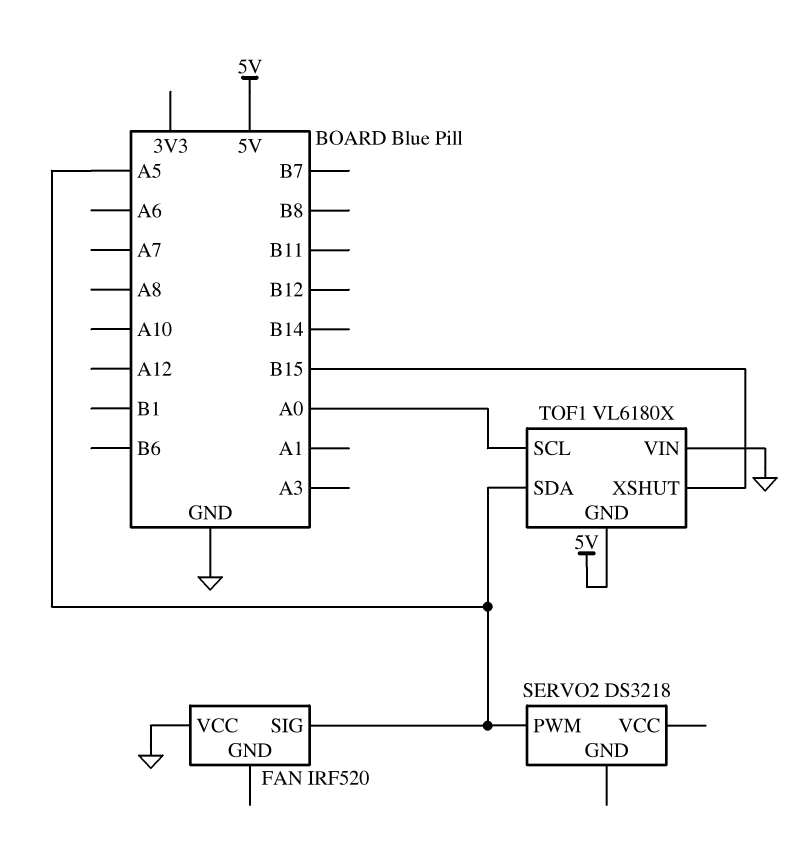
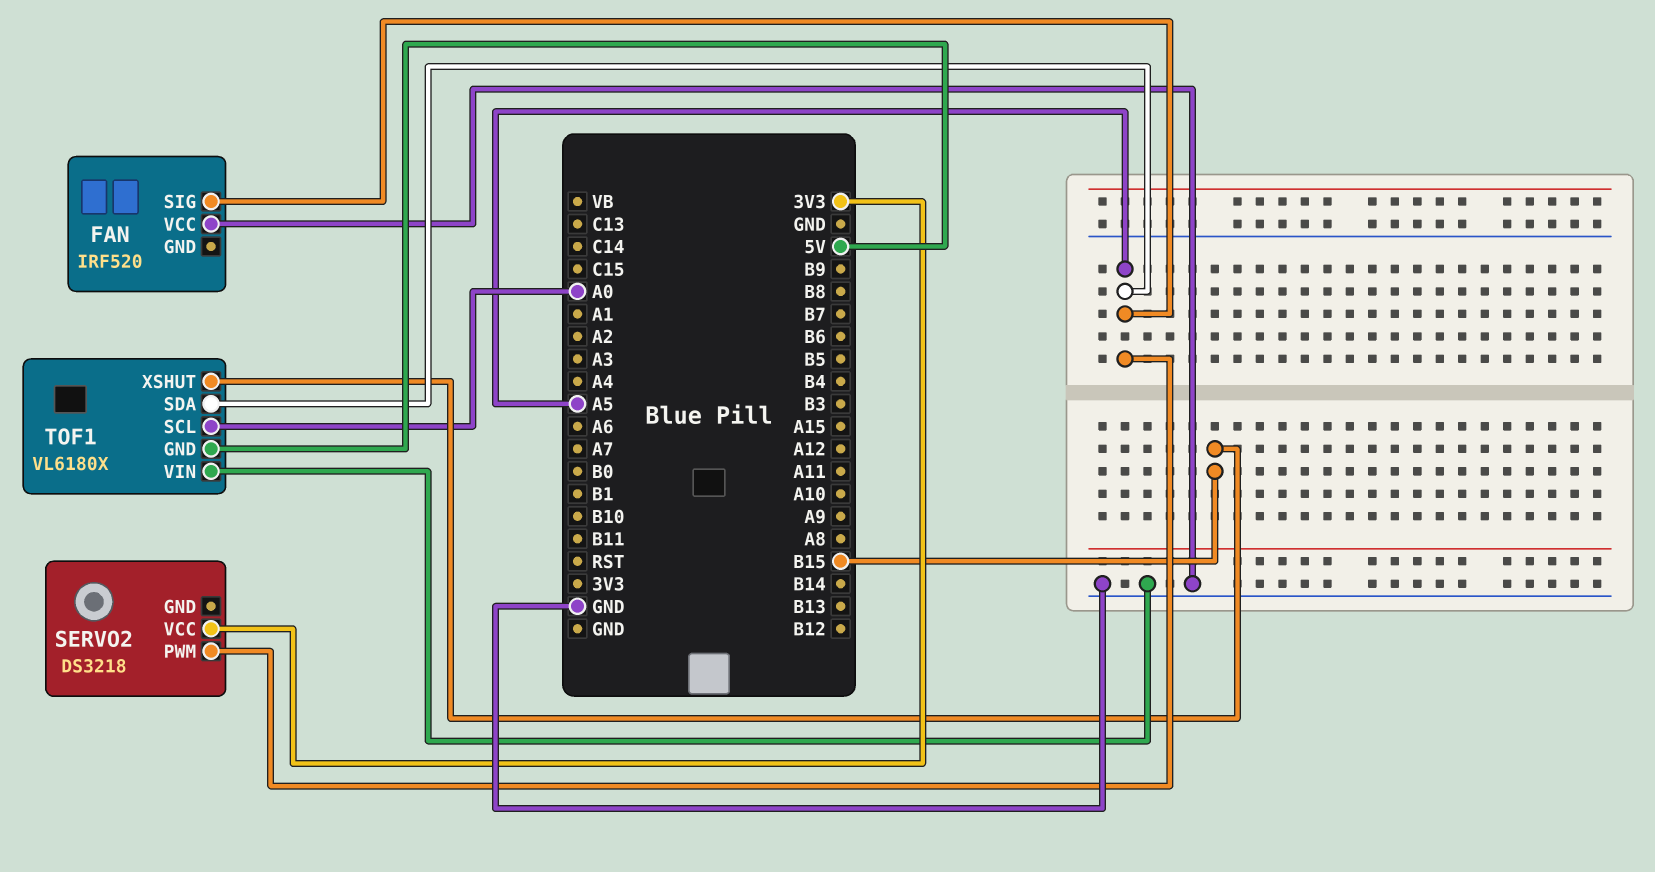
SERVO2 pin VCC: none -> 3V3

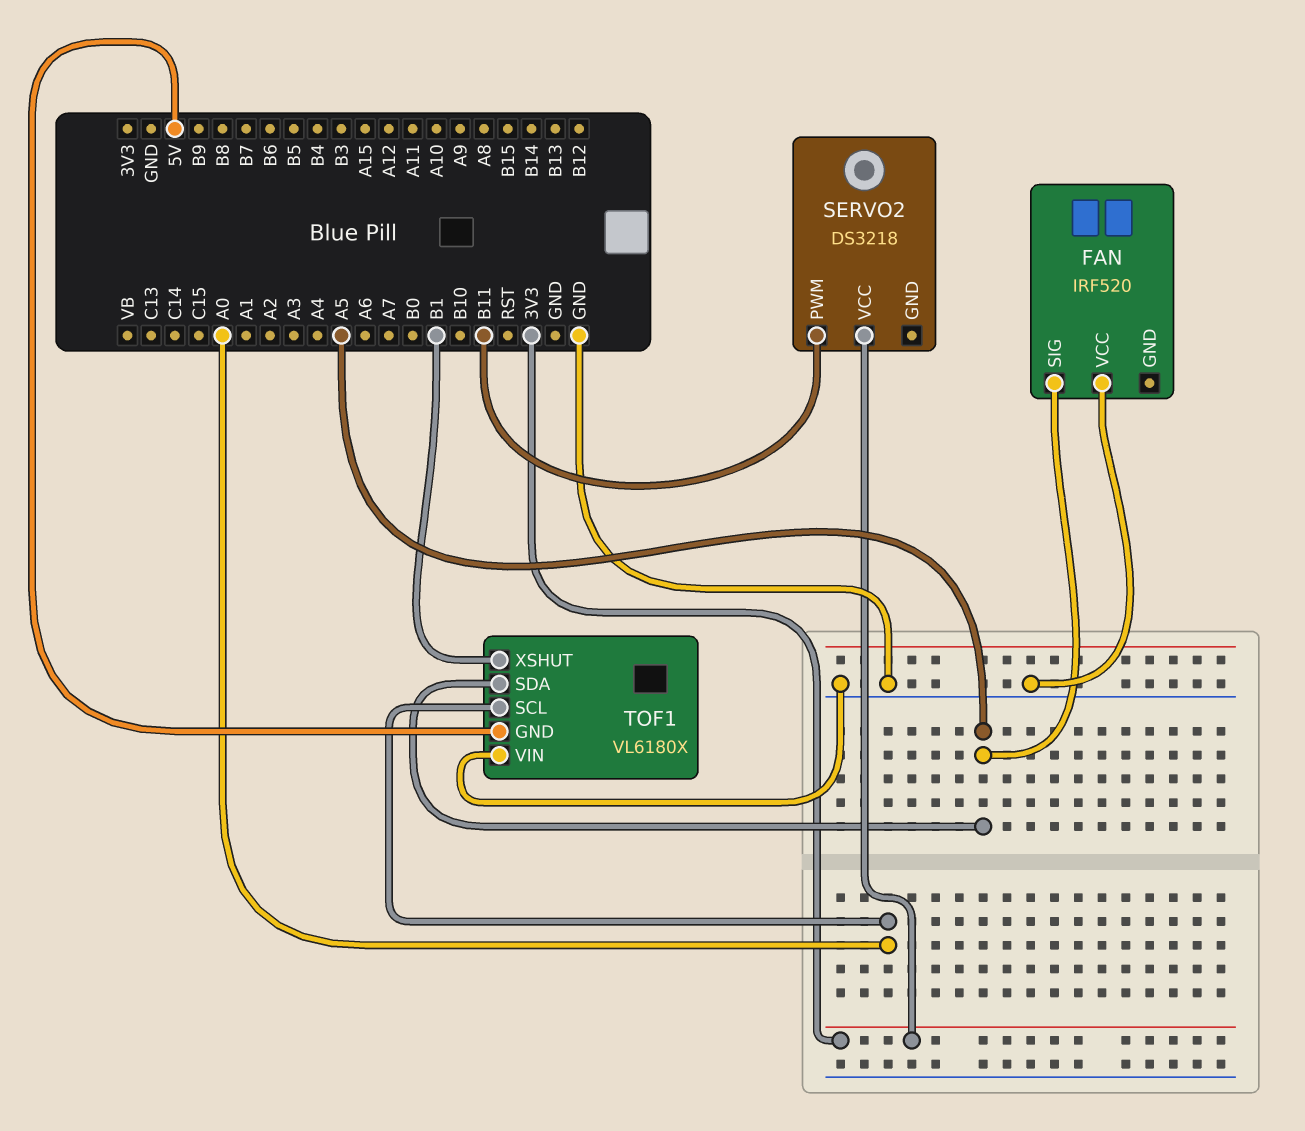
SERVO2 pin PWM: A5 -> B11
TOF1 pin XSHUT: B15 -> B1

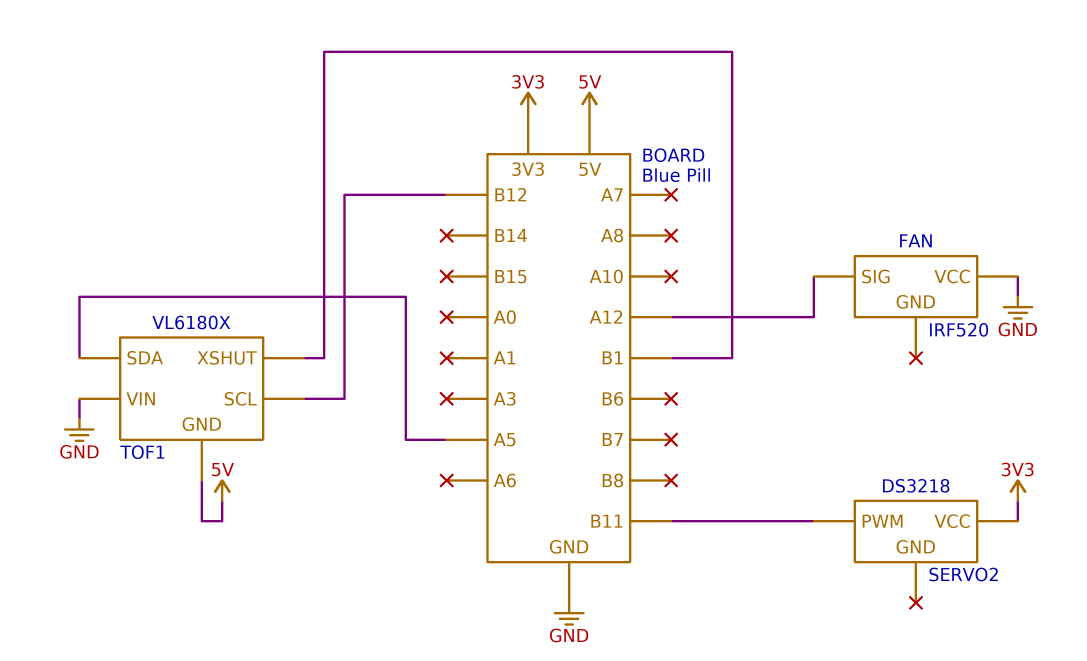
FAN pin SIG: A5 -> A12
TOF1 pin SCL: A0 -> B12

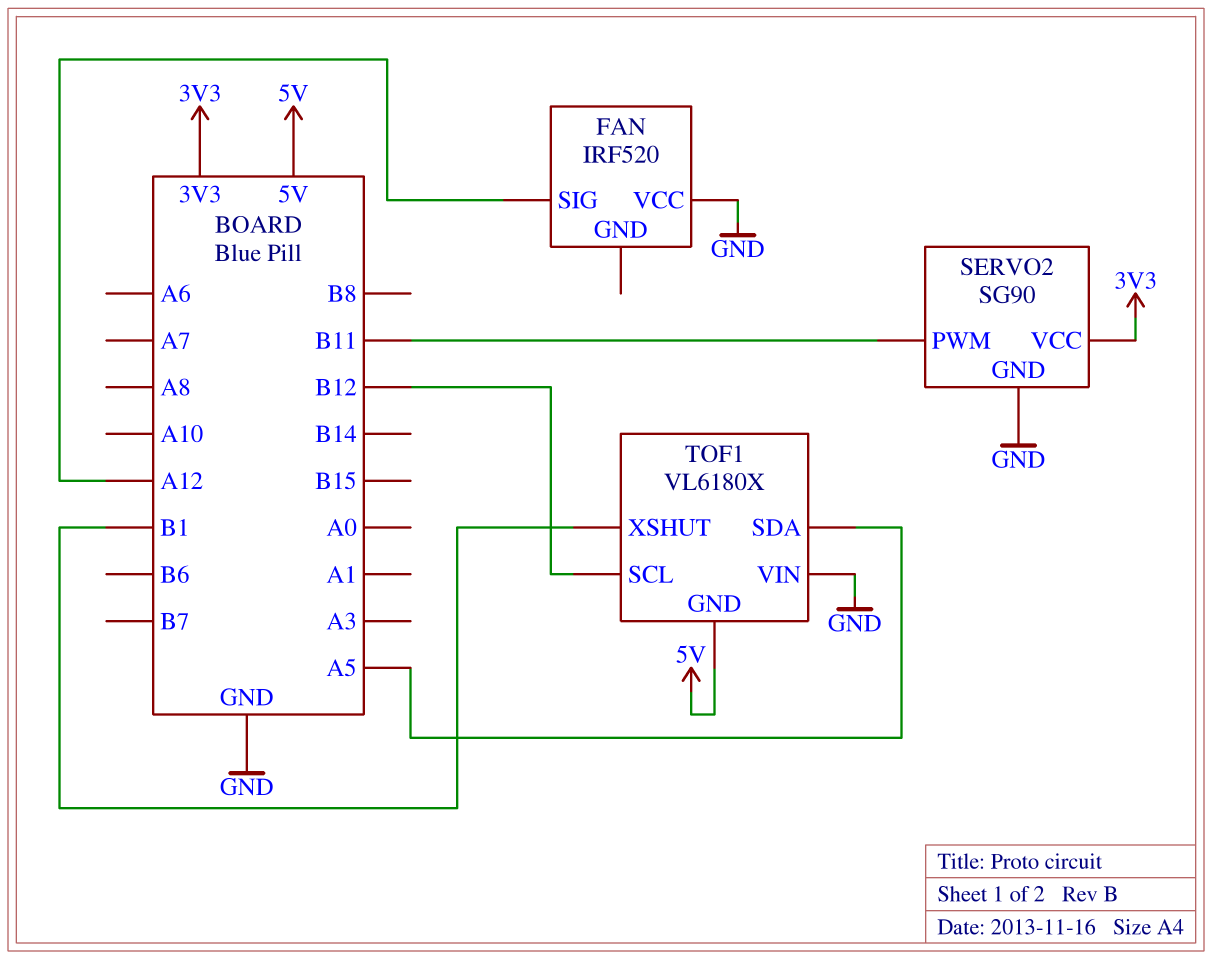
SERVO2: DS3218 -> SG90
SERVO2 pin GND: none -> GND

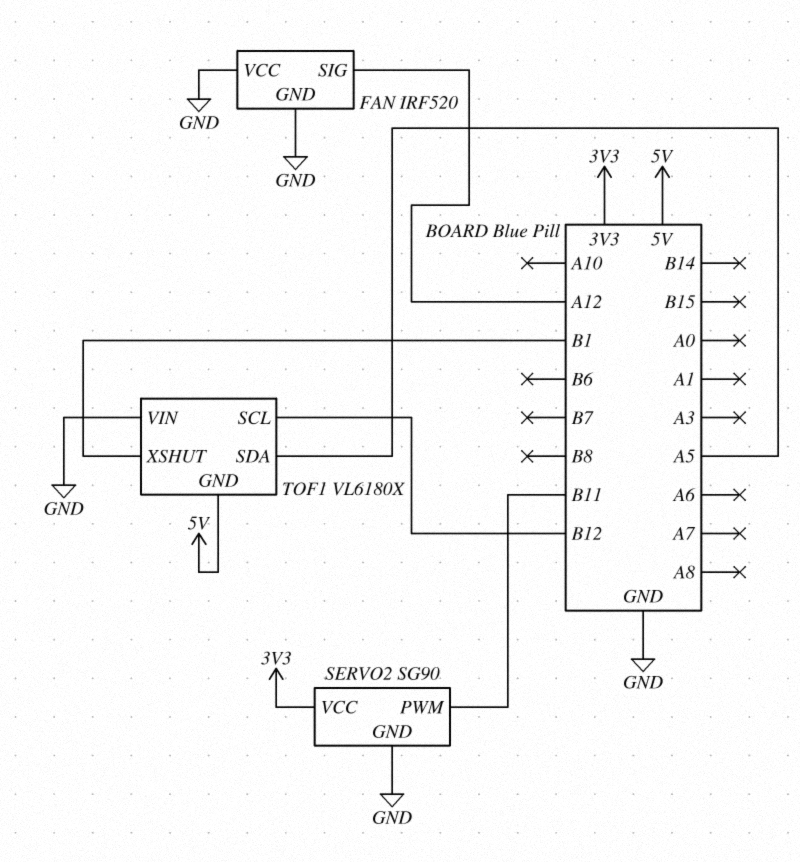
FAN pin GND: none -> GND

